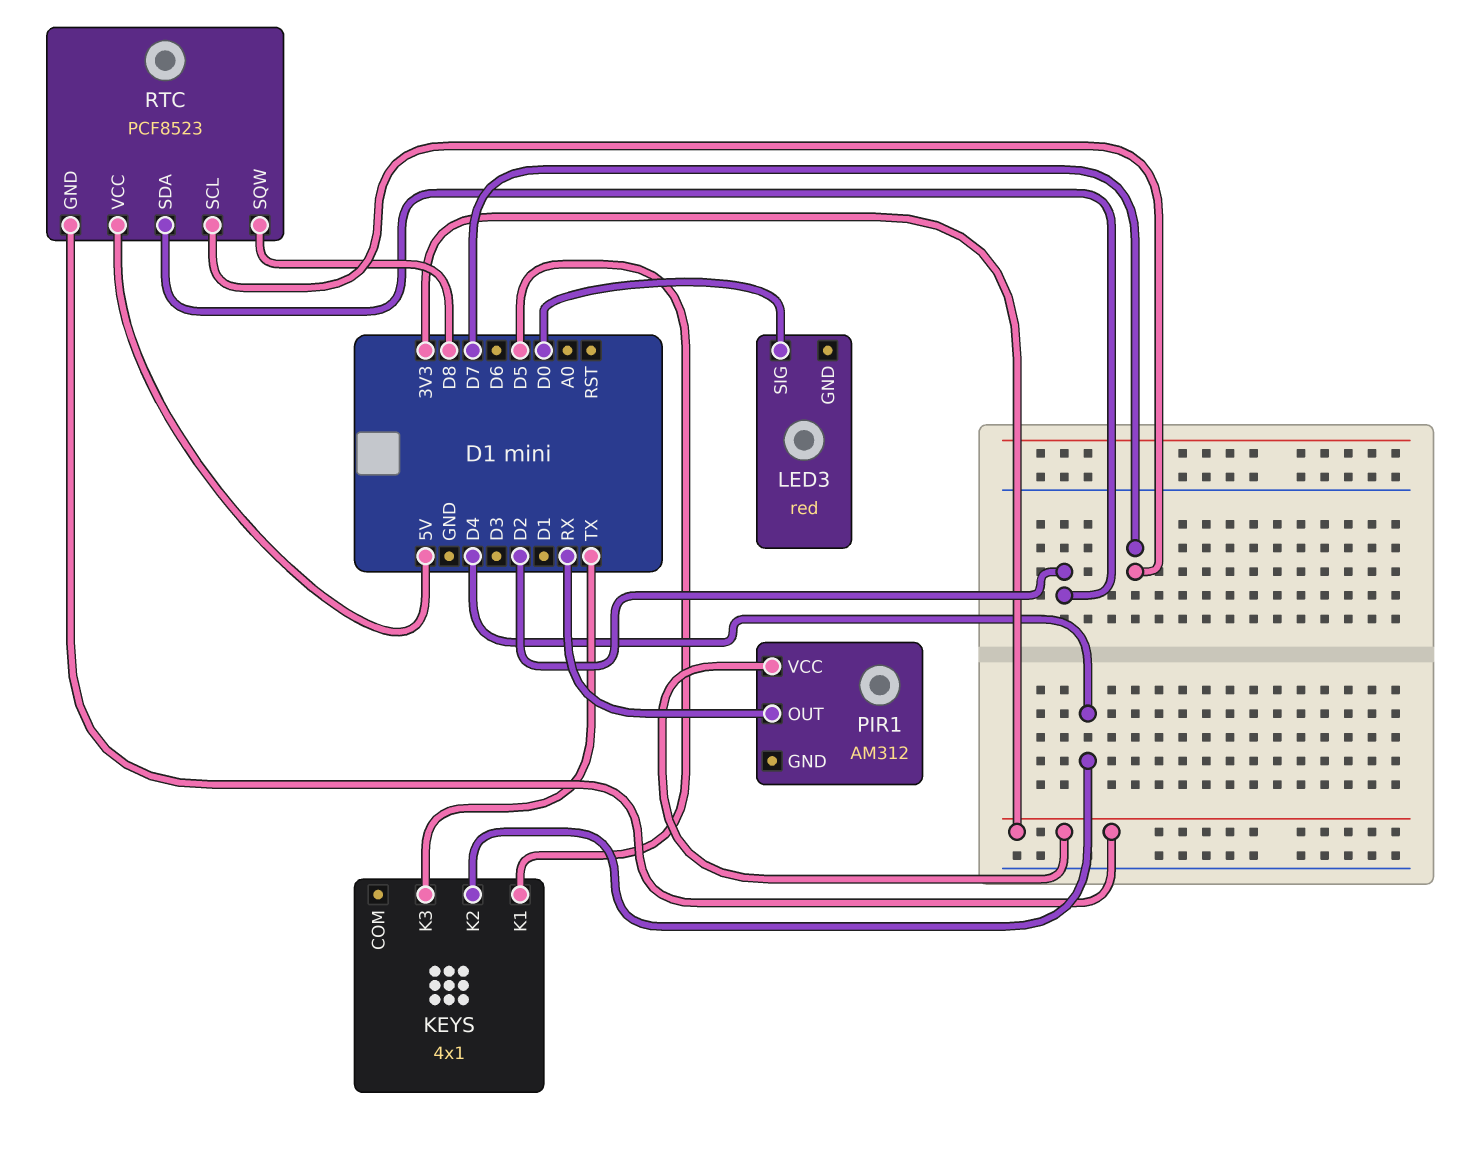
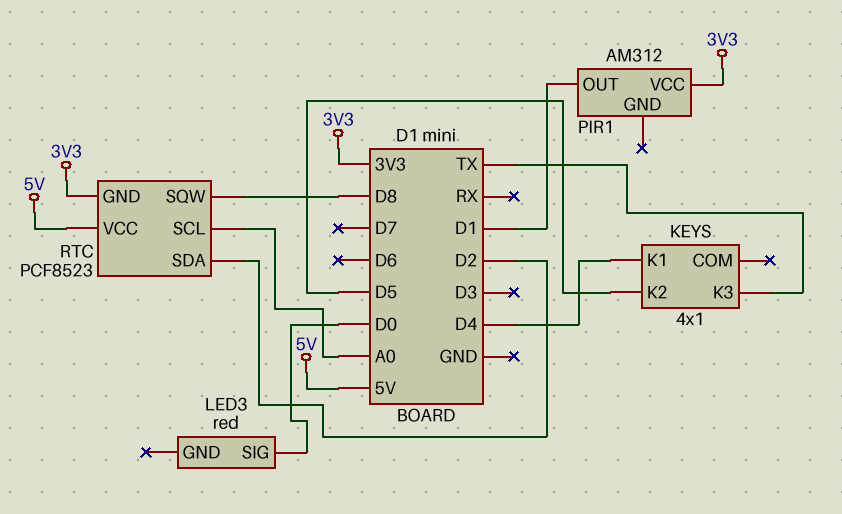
KEYS pin K1: D5 -> D4
KEYS pin K2: D4 -> D5
PIR1 pin OUT: RX -> D1
RTC pin SCL: D7 -> A0

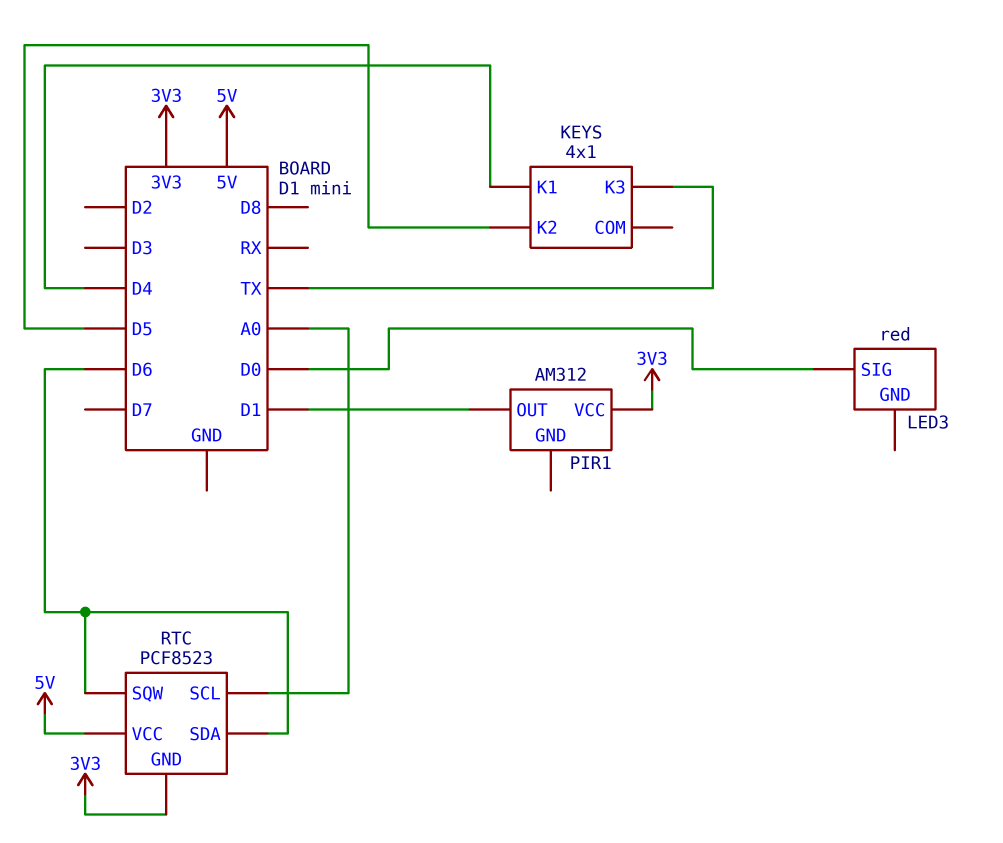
RTC pin SDA: D2 -> D6
RTC pin SQW: D8 -> D6

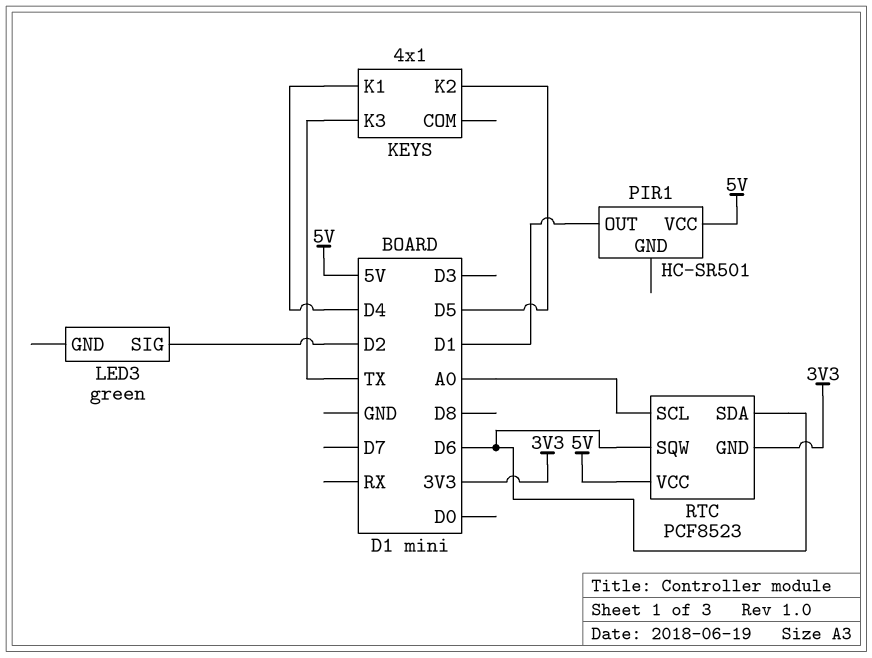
LED3: red -> green
LED3 pin SIG: D0 -> D2
PIR1: AM312 -> HC-SR501
PIR1 pin VCC: 3V3 -> 5V

